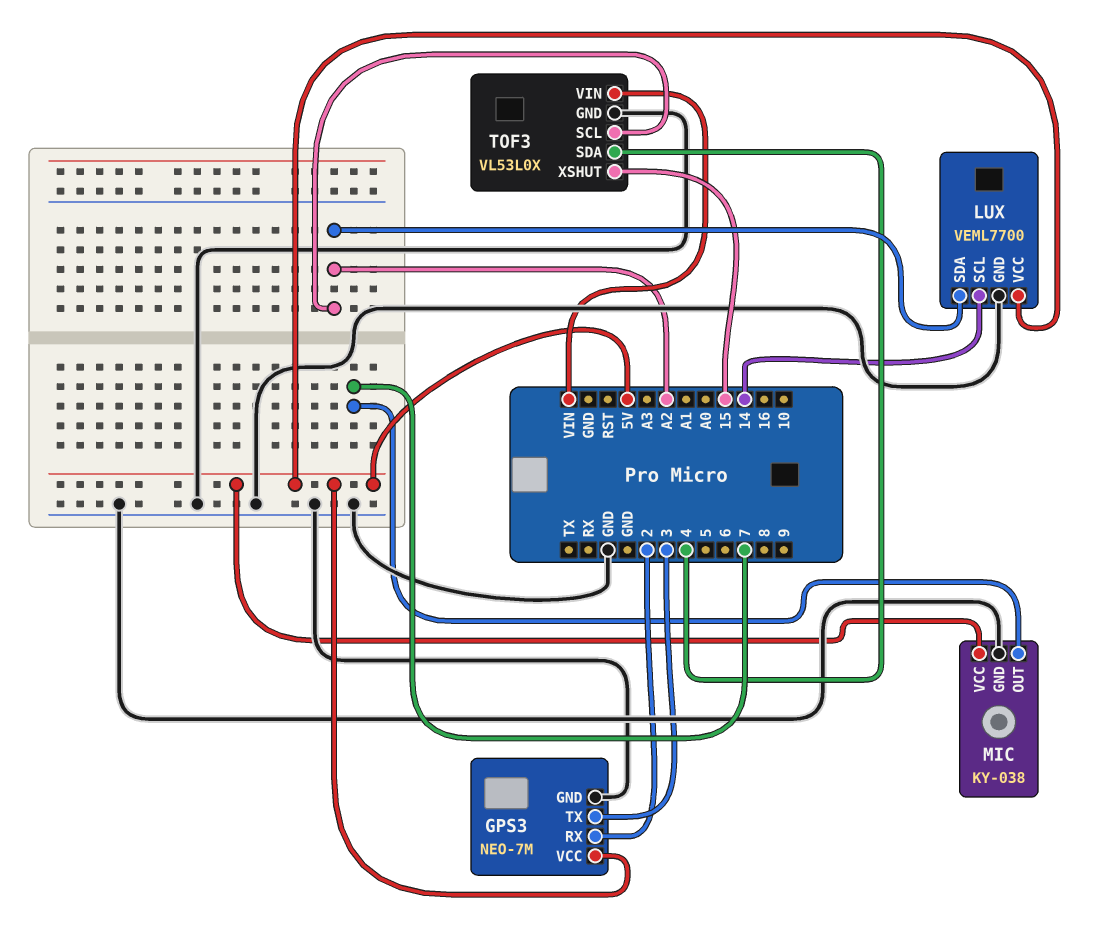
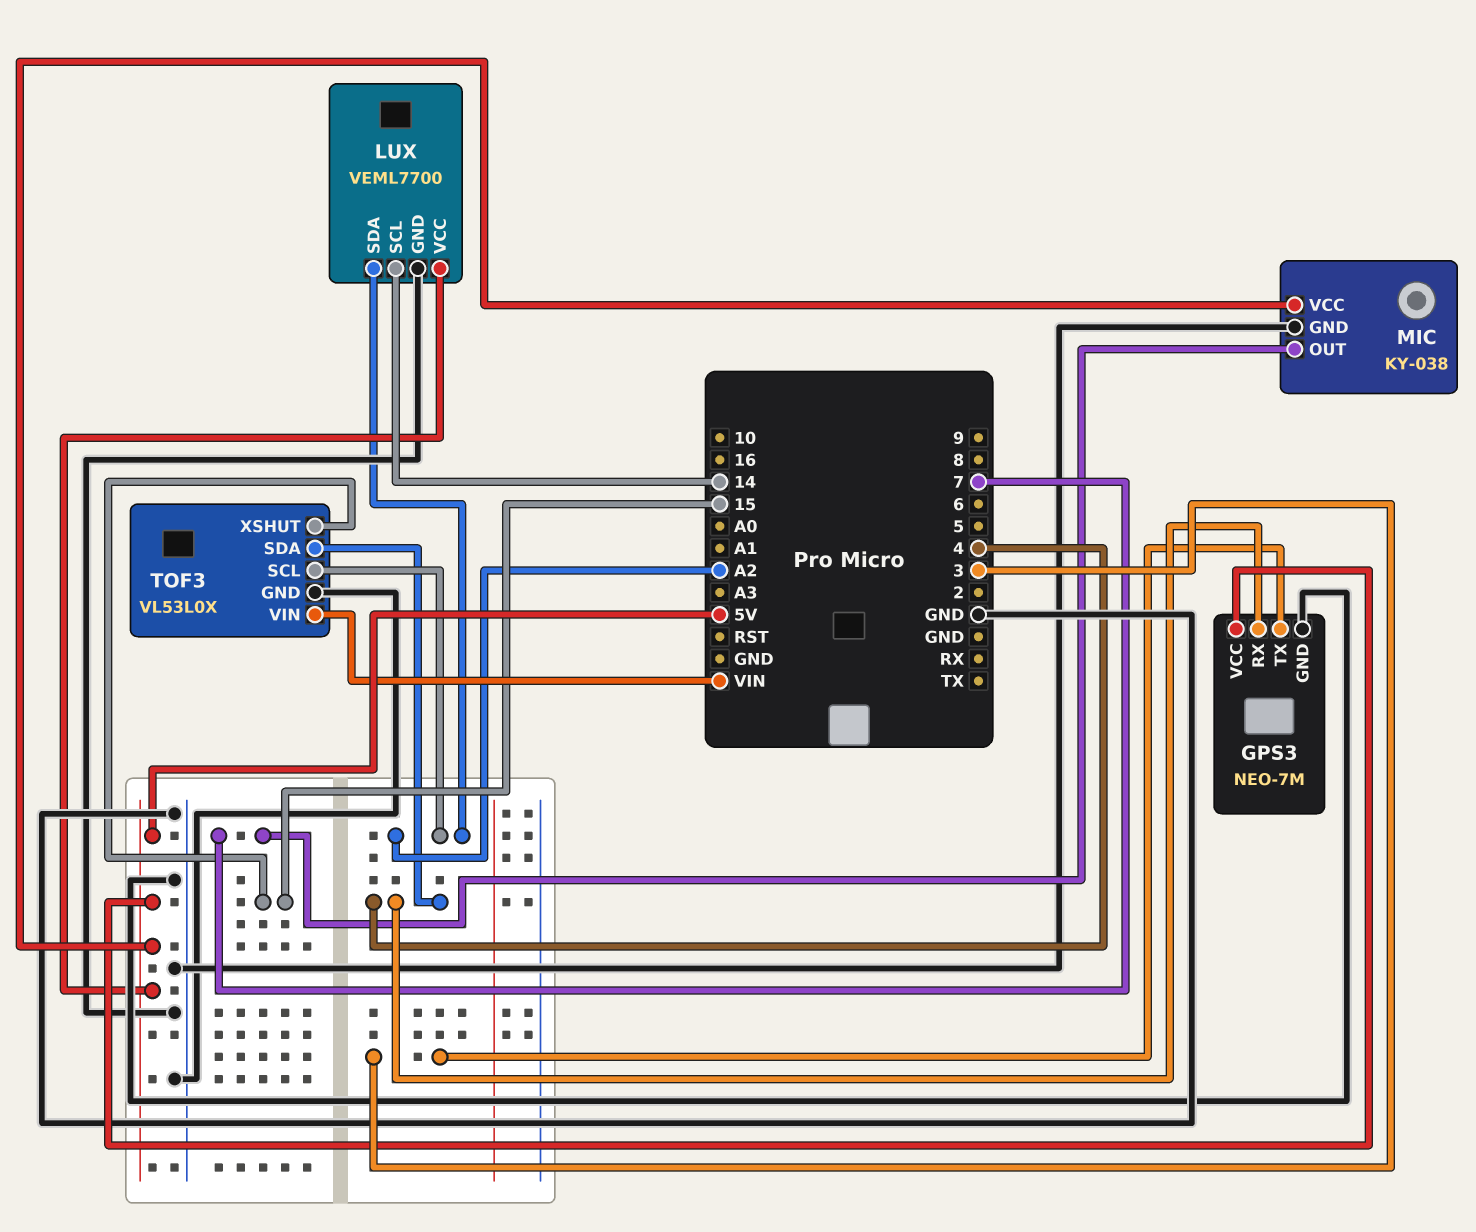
GPS3 pin RX: 2 -> 4

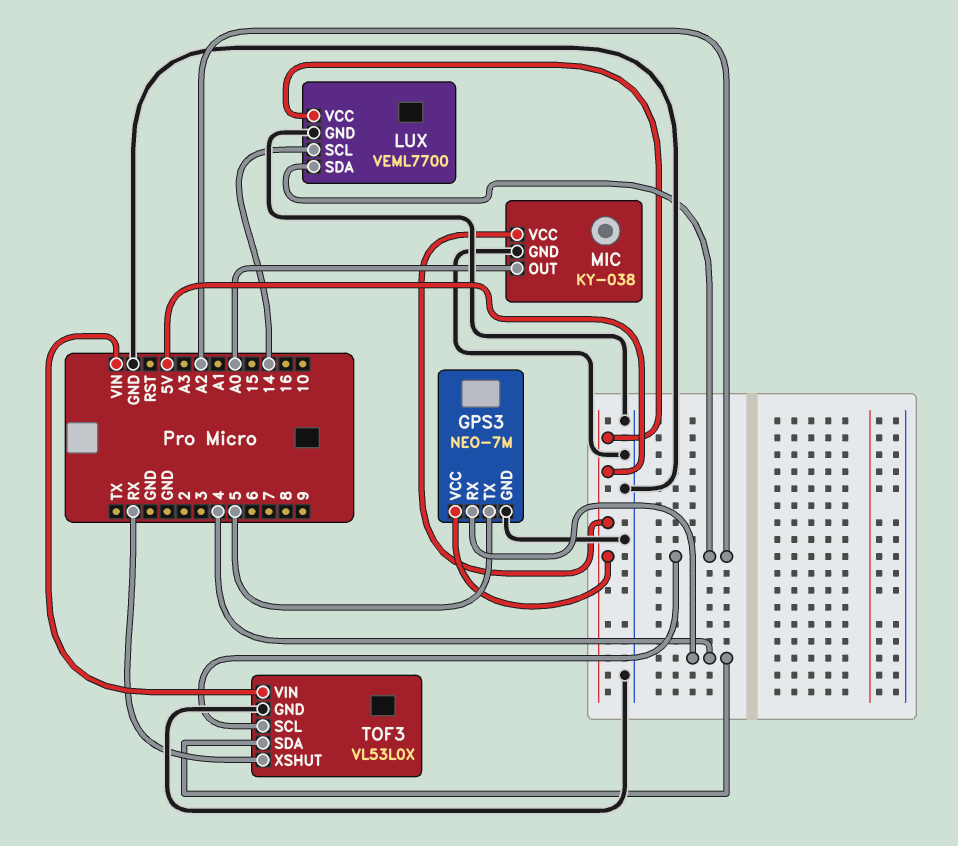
GPS3 pin TX: 3 -> 5
MIC pin OUT: 7 -> A0
TOF3 pin XSHUT: 15 -> RX

